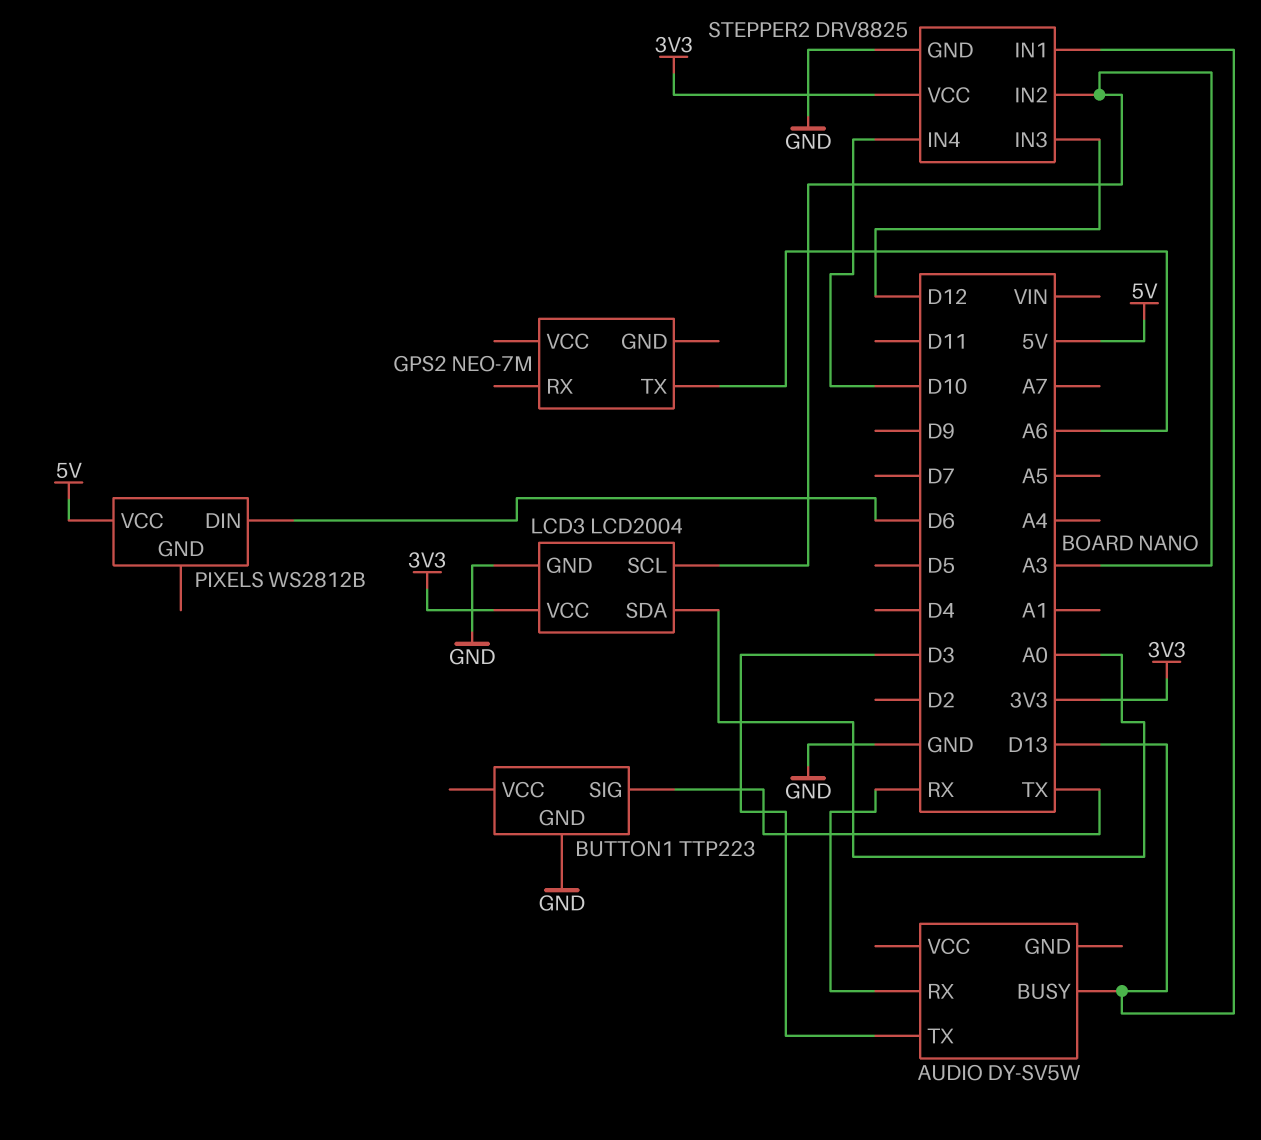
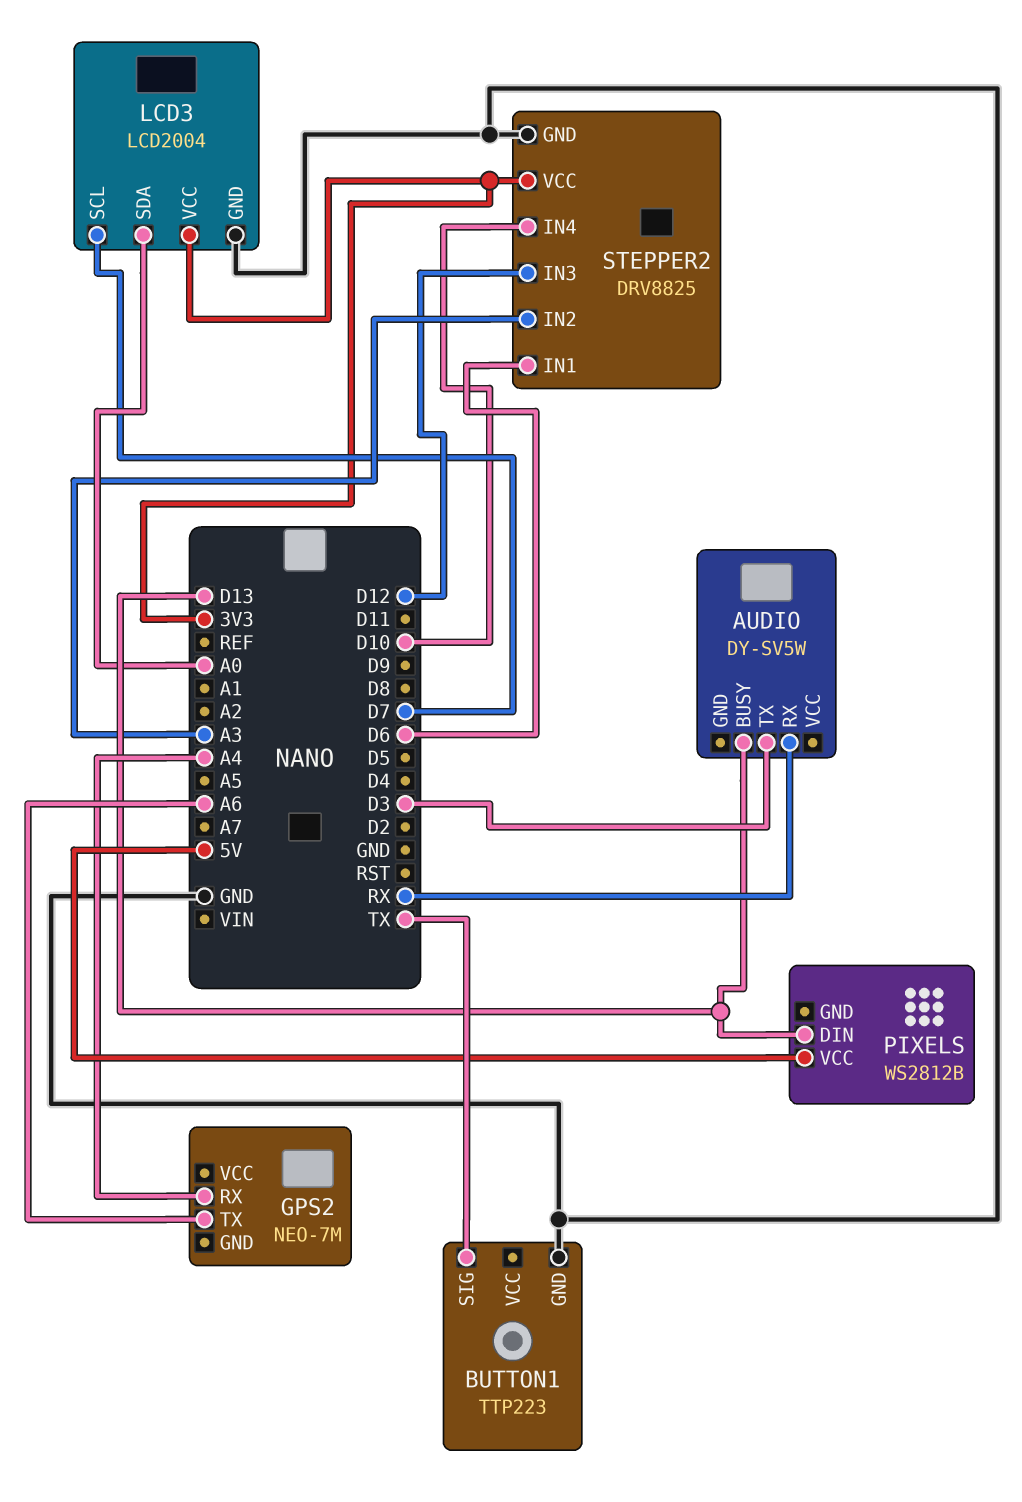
GPS2 pin RX: none -> A4
LCD3 pin SCL: A3 -> D7
PIXELS pin DIN: D6 -> D13
STEPPER2 pin IN1: D13 -> D6

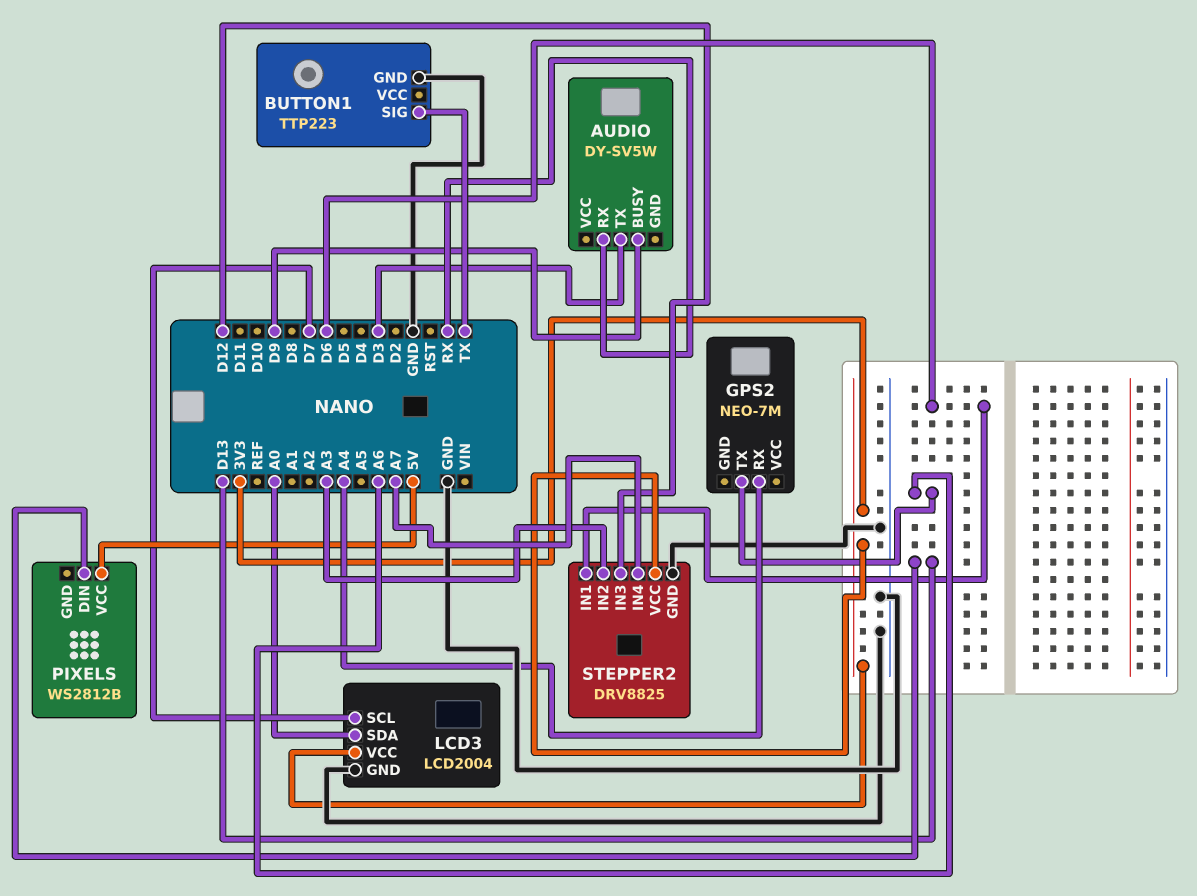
AUDIO pin BUSY: D13 -> D9
STEPPER2 pin IN4: D10 -> A7

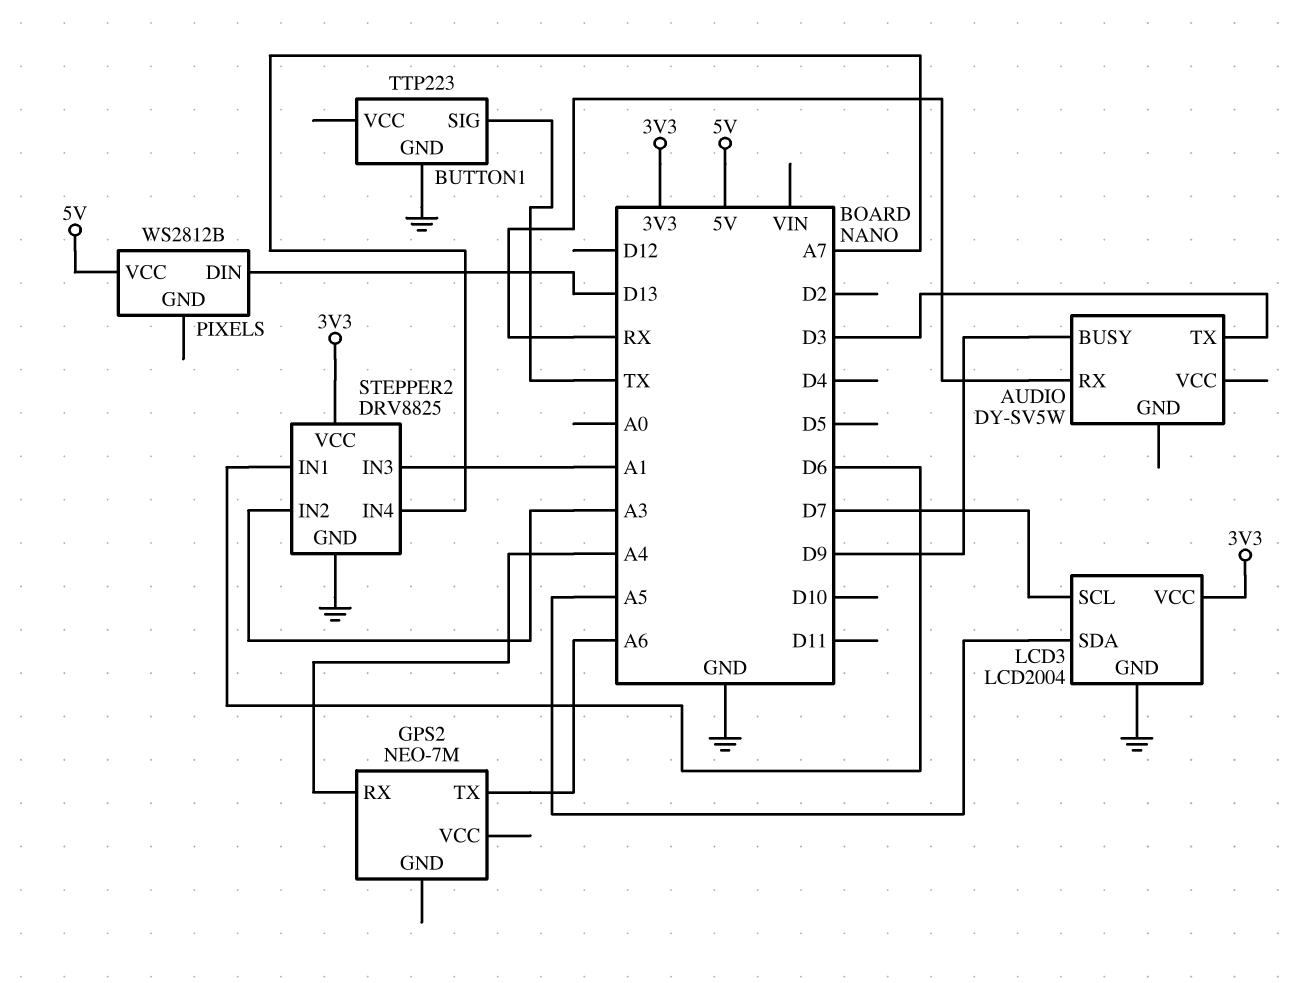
LCD3 pin SDA: A0 -> A5
STEPPER2 pin IN3: D12 -> A1

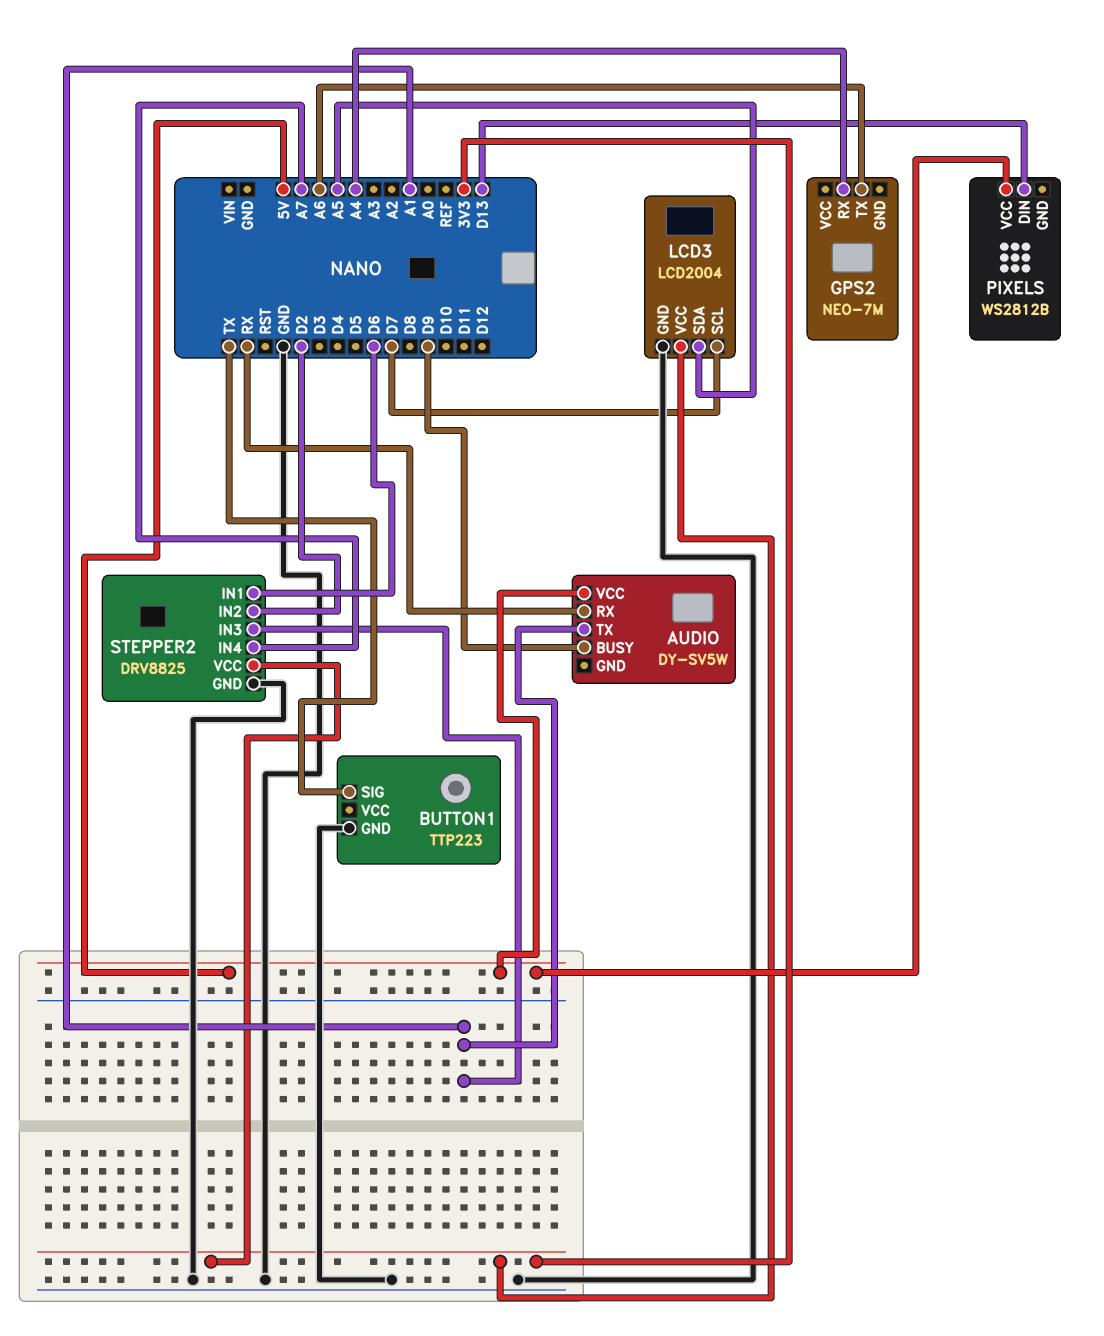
AUDIO pin TX: D3 -> A1
AUDIO pin VCC: none -> 5V
STEPPER2 pin IN2: A3 -> D2

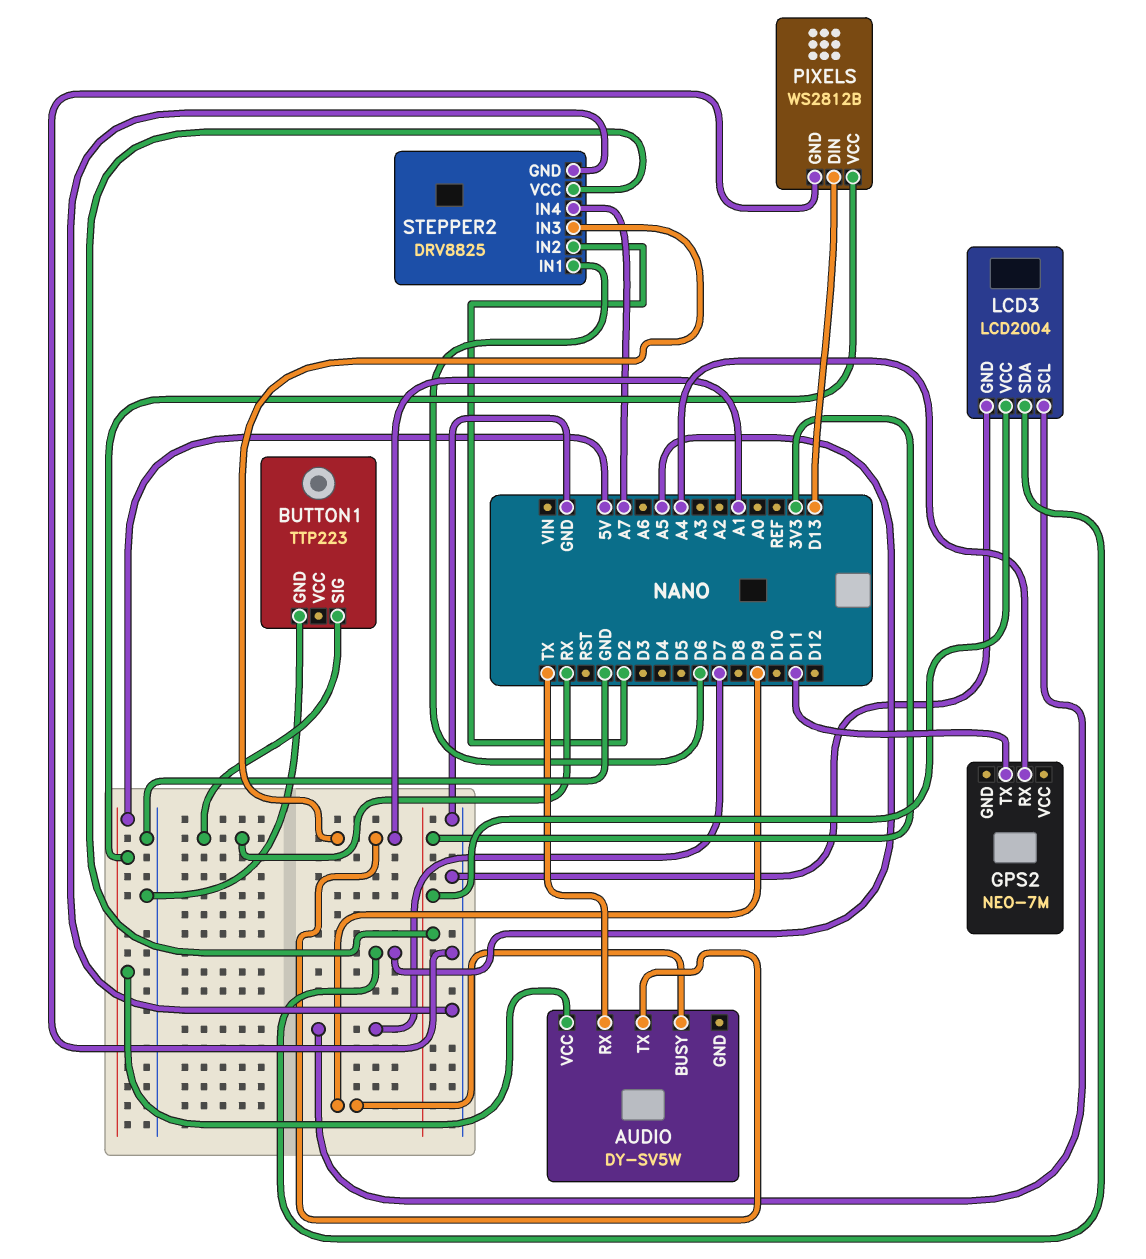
AUDIO pin RX: RX -> TX
BUTTON1 pin SIG: TX -> RX
GPS2 pin TX: A6 -> D11
PIXELS pin GND: none -> GND

